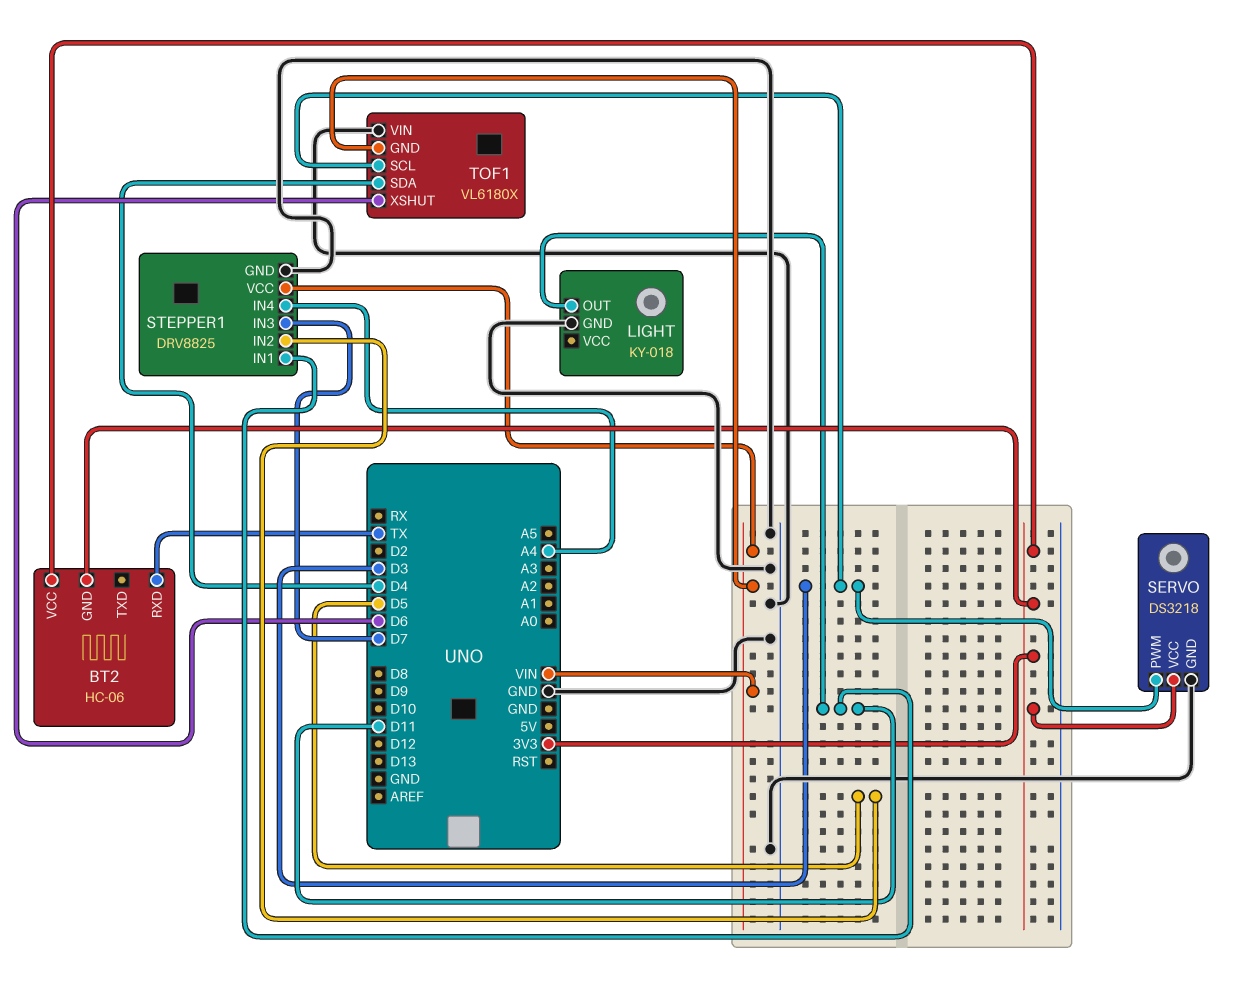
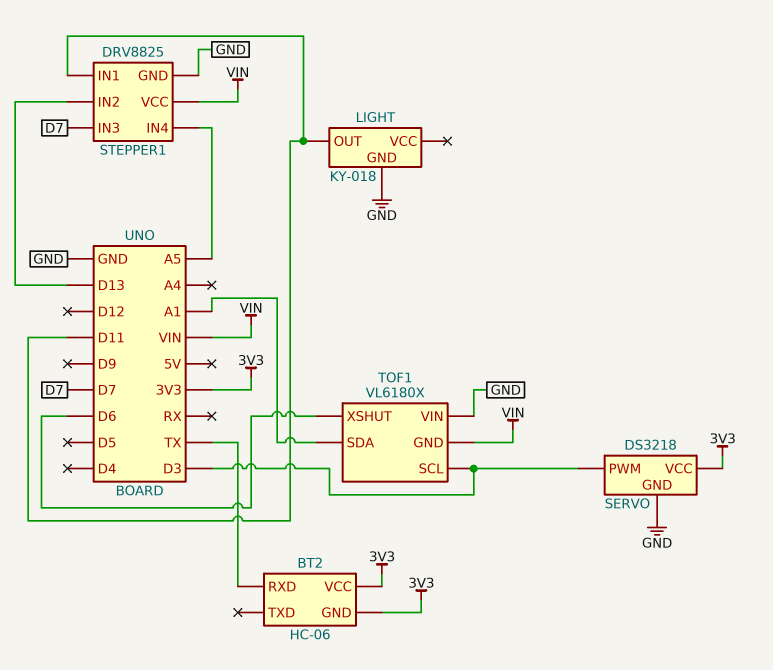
STEPPER1 pin IN2: D5 -> D13
STEPPER1 pin IN4: A4 -> A5
TOF1 pin SDA: D4 -> A1

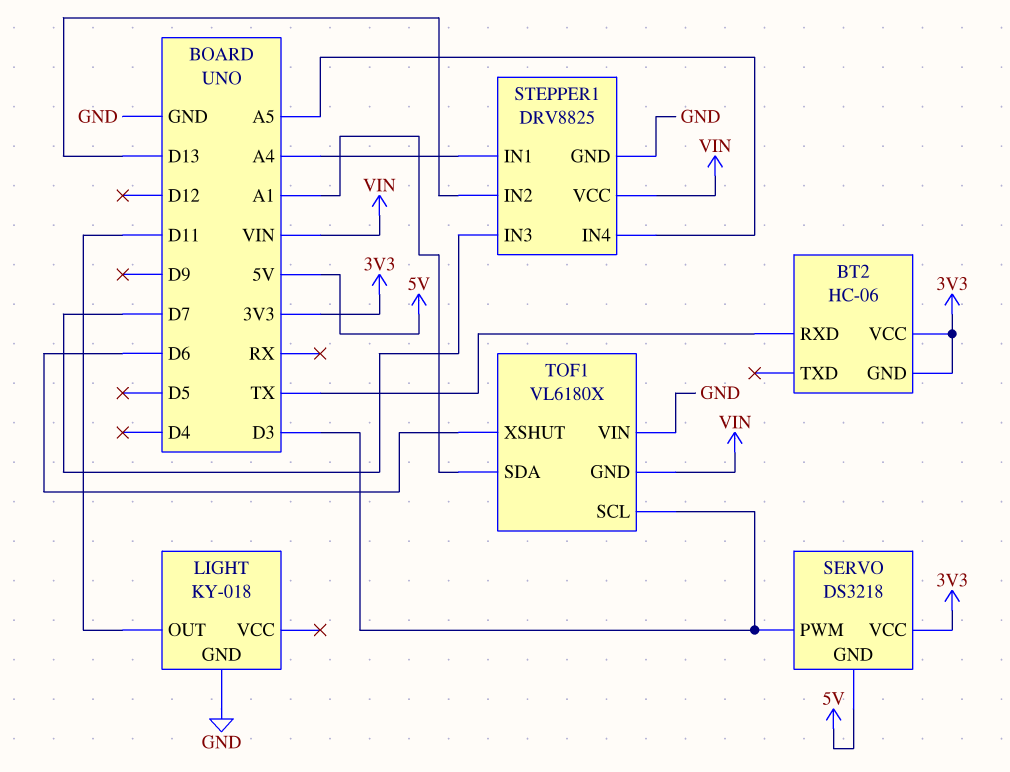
SERVO pin GND: GND -> 5V
STEPPER1 pin IN1: D11 -> A4

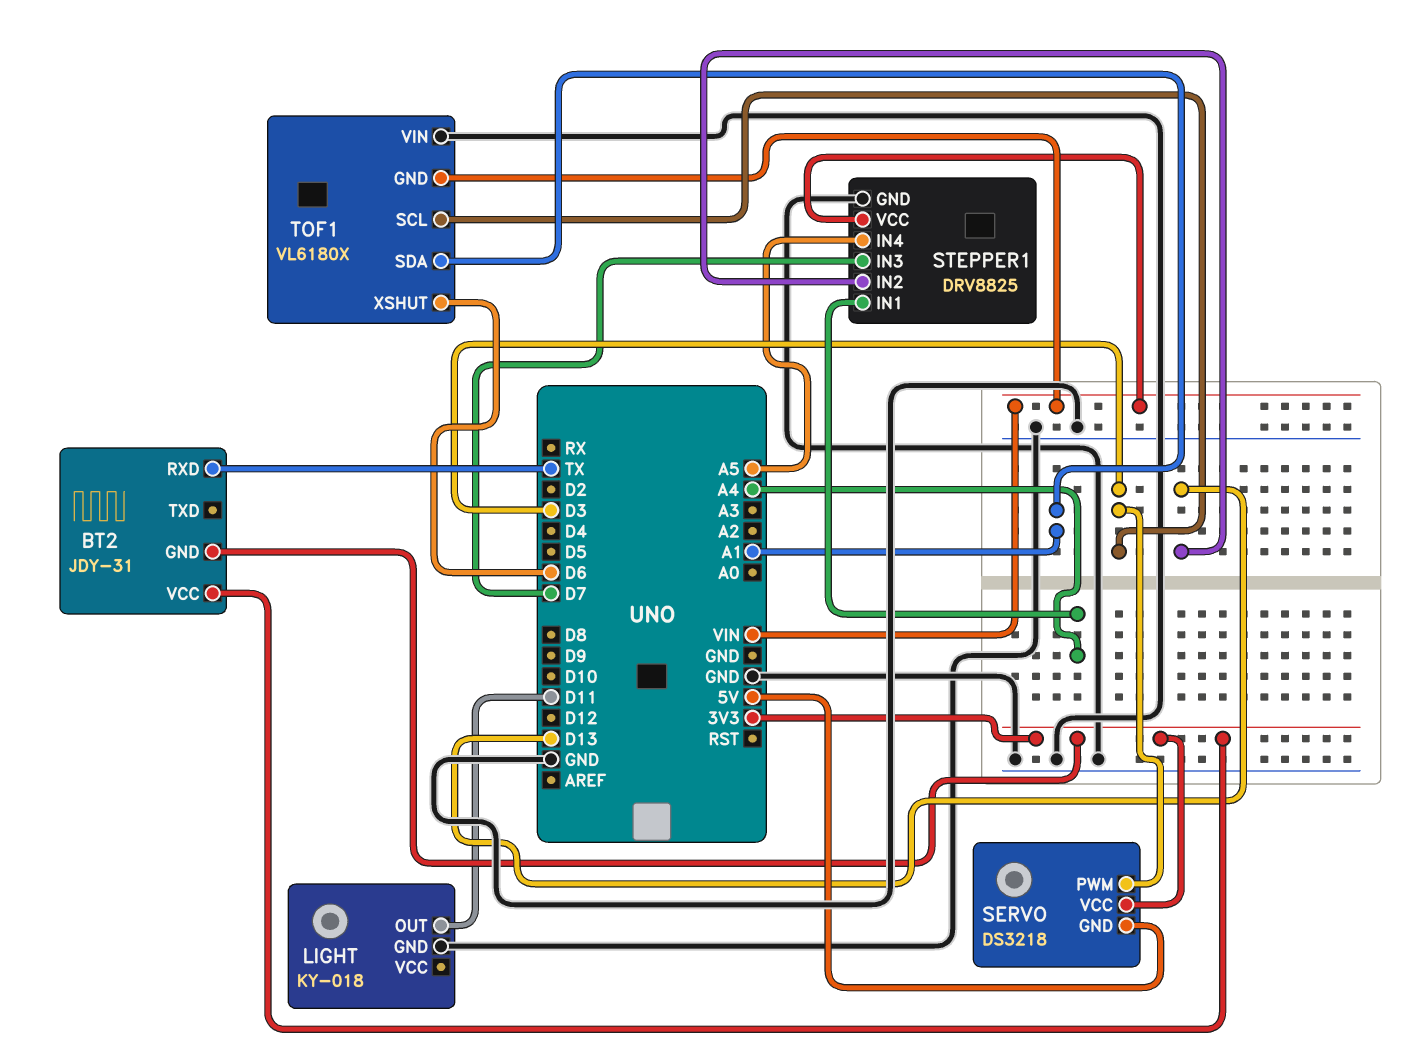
BT2: HC-06 -> JDY-31

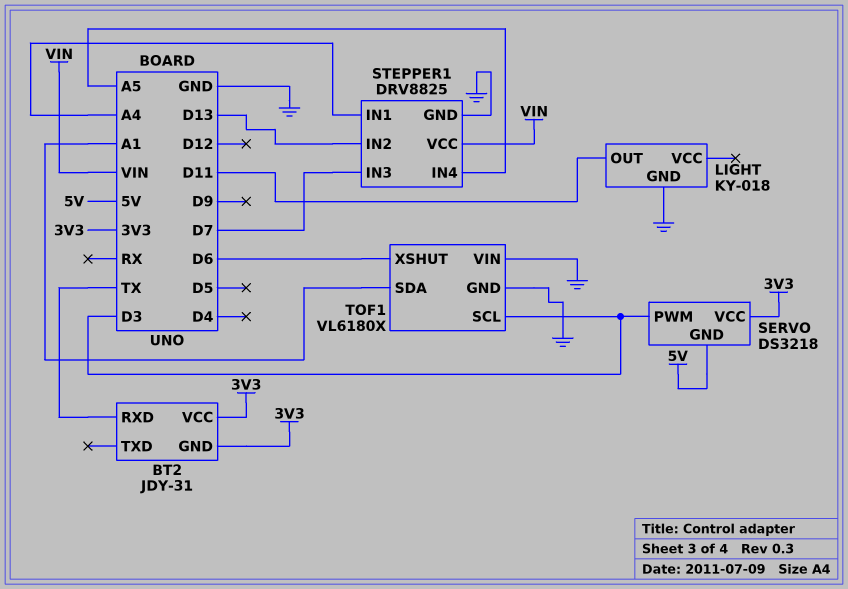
TOF1 pin GND: VIN -> GND

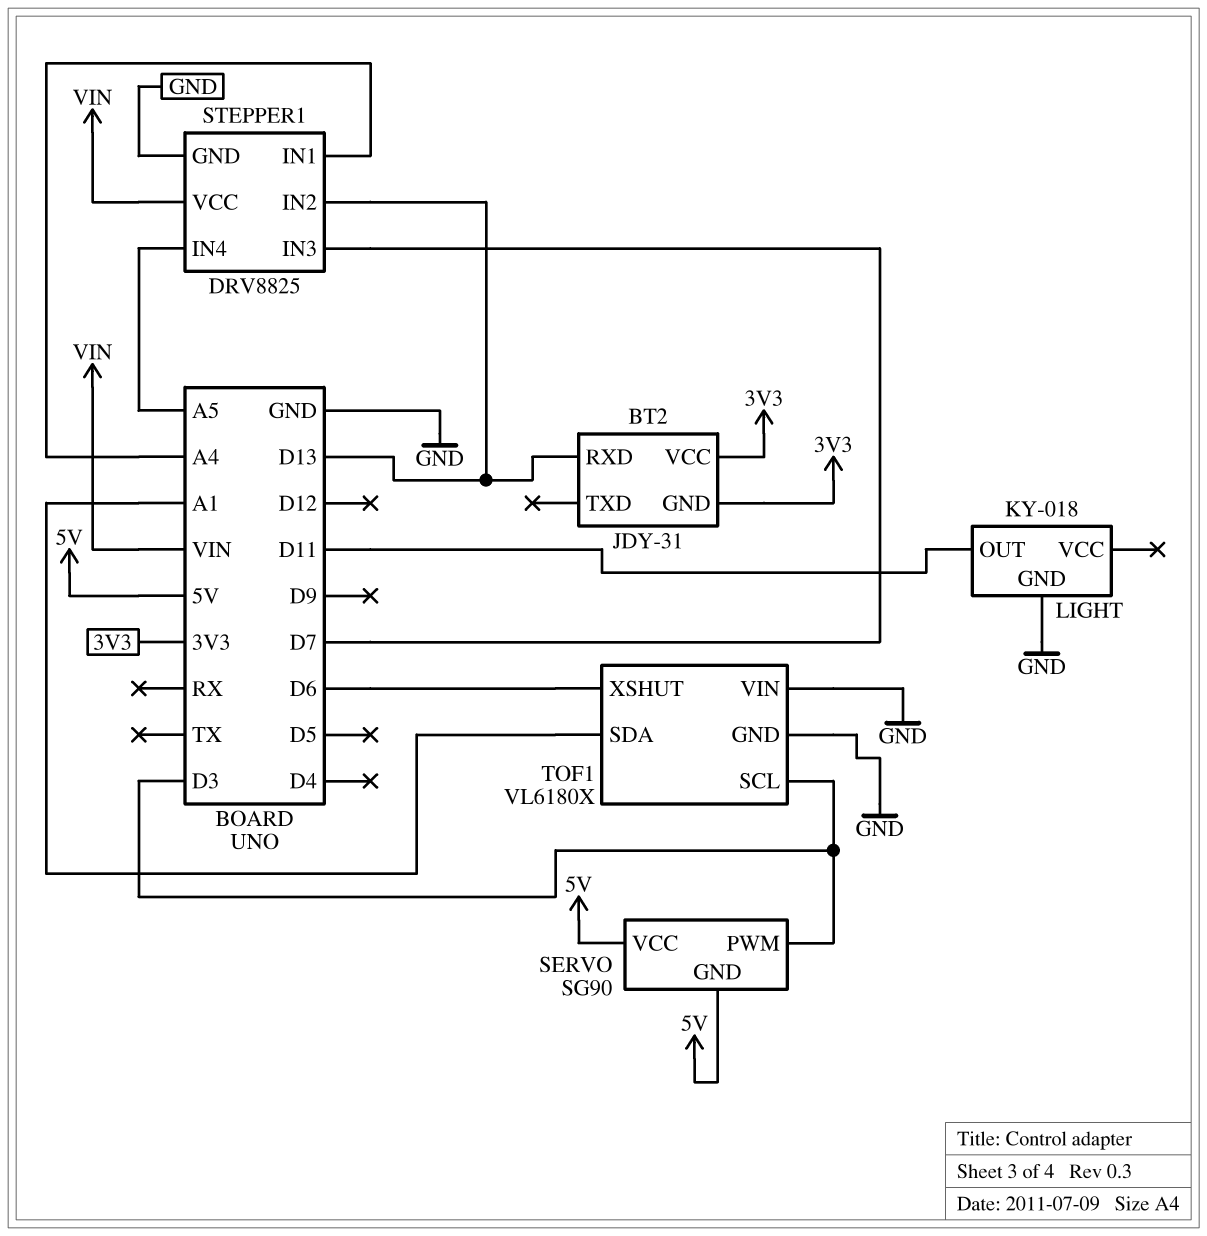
BT2 pin RXD: TX -> D13
SERVO: DS3218 -> SG90
SERVO pin VCC: 3V3 -> 5V

